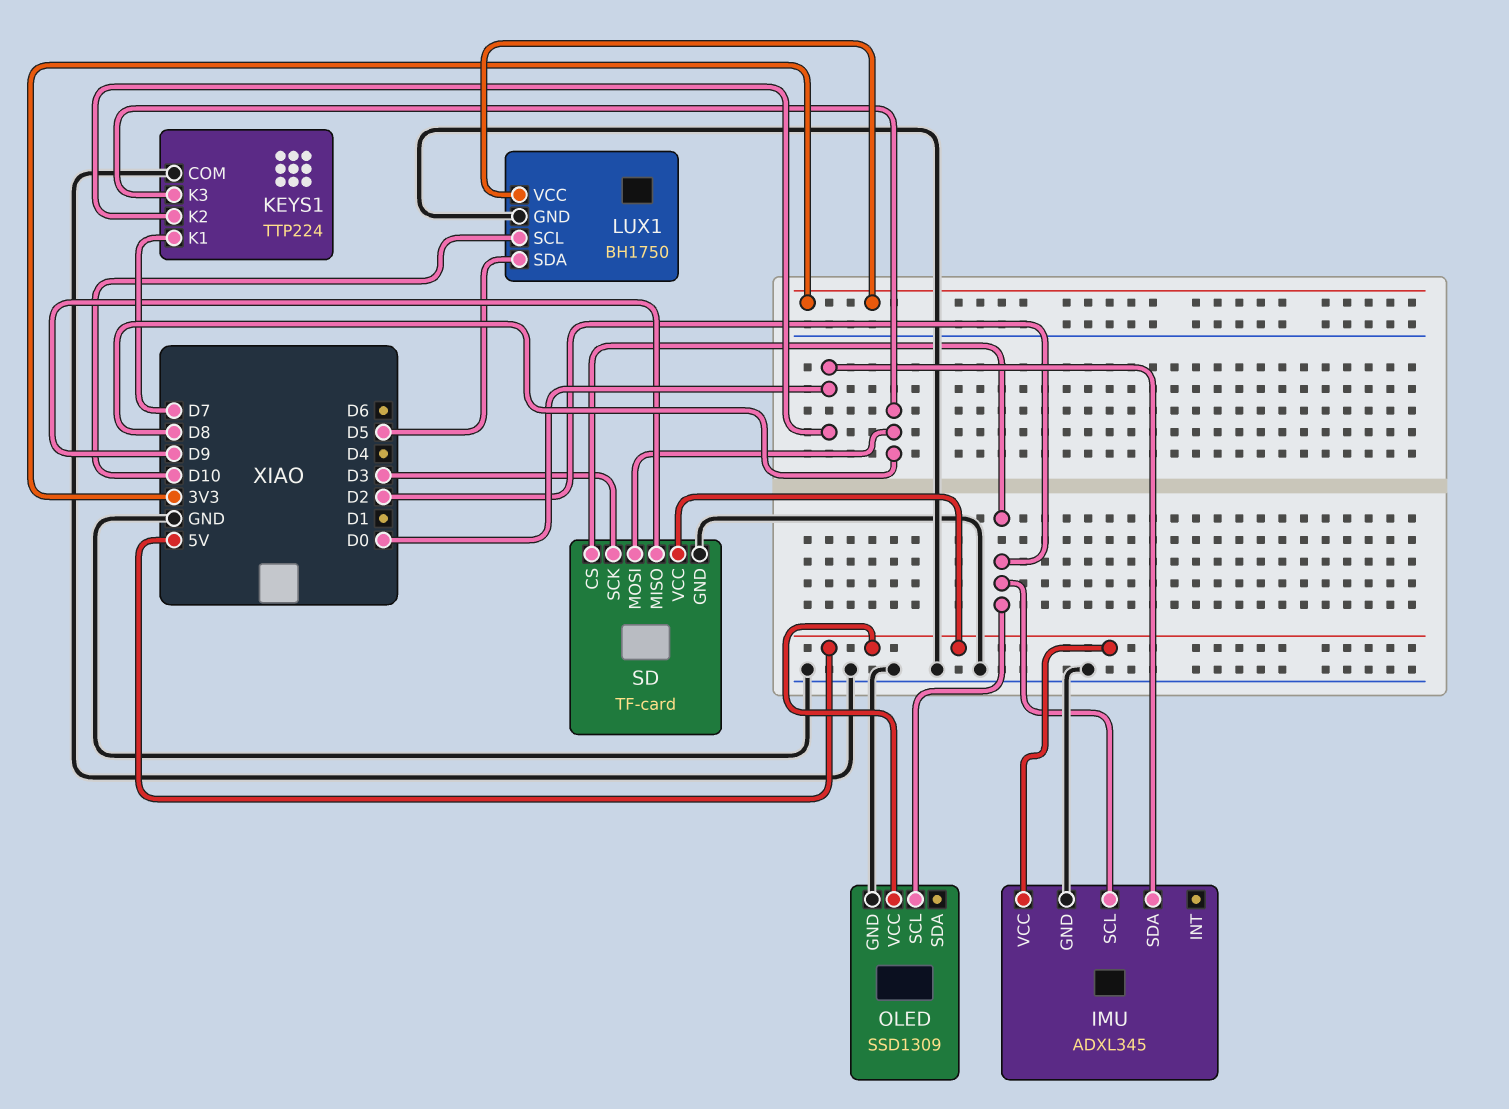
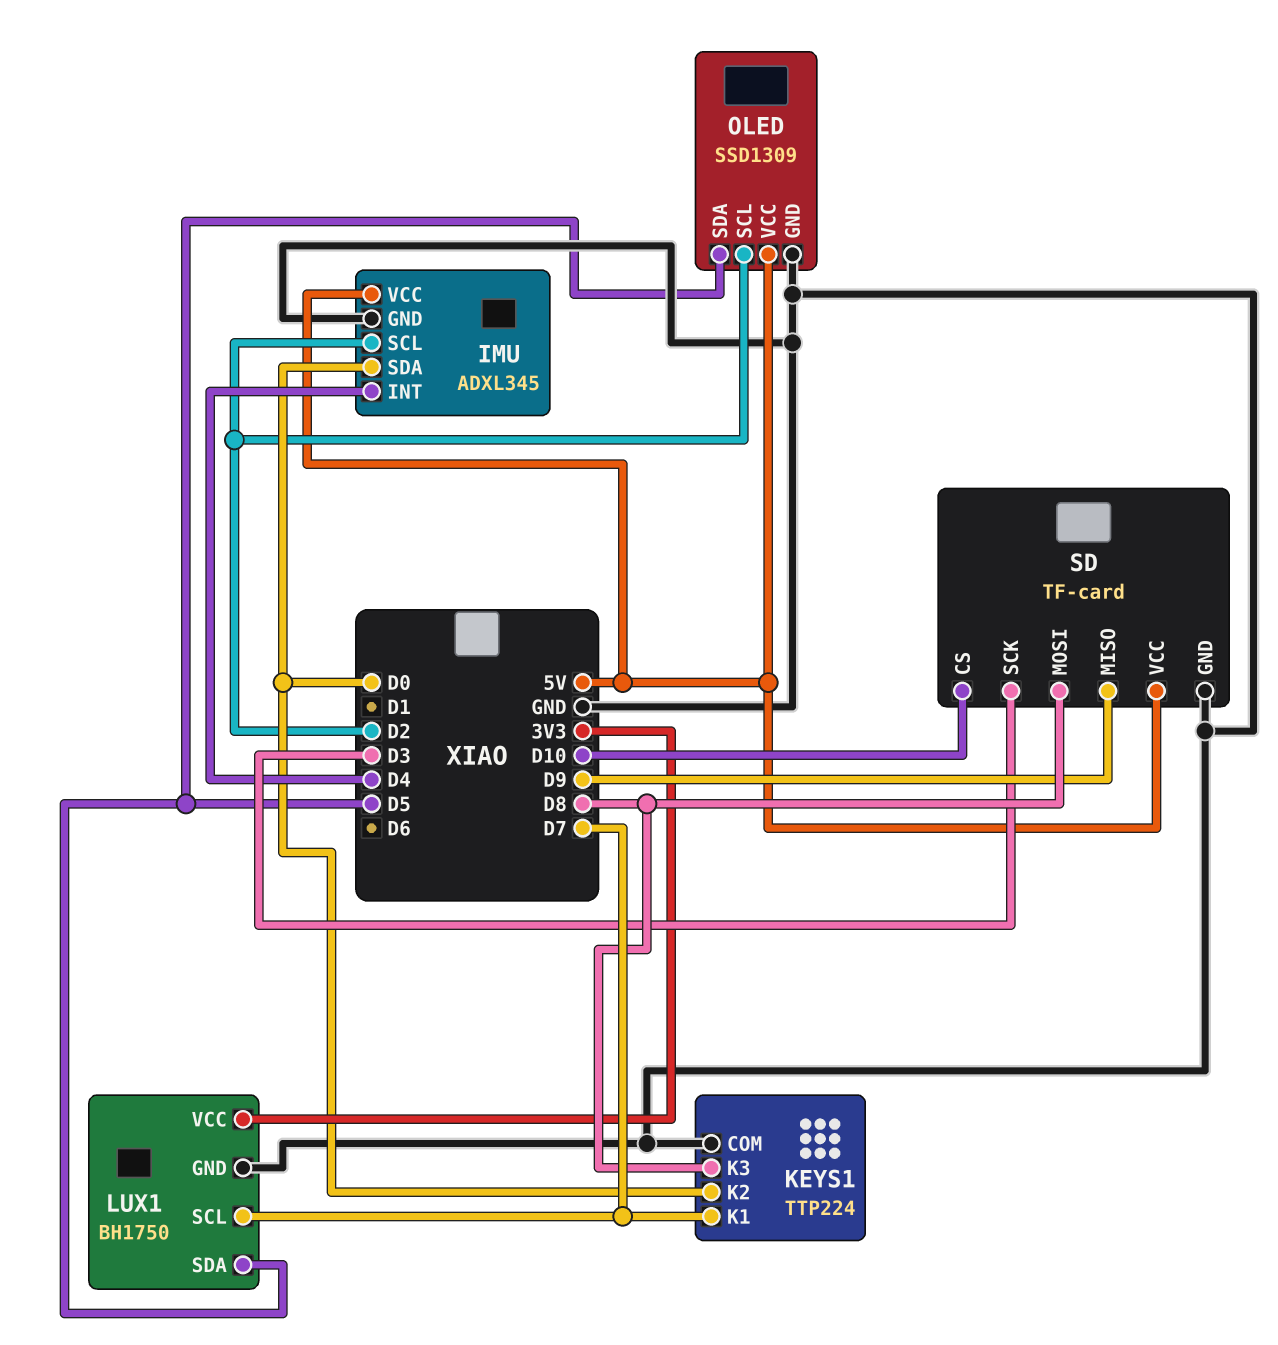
IMU pin INT: none -> D4
LUX1 pin SCL: D10 -> D7
OLED pin SDA: none -> D5
SD pin CS: D2 -> D10

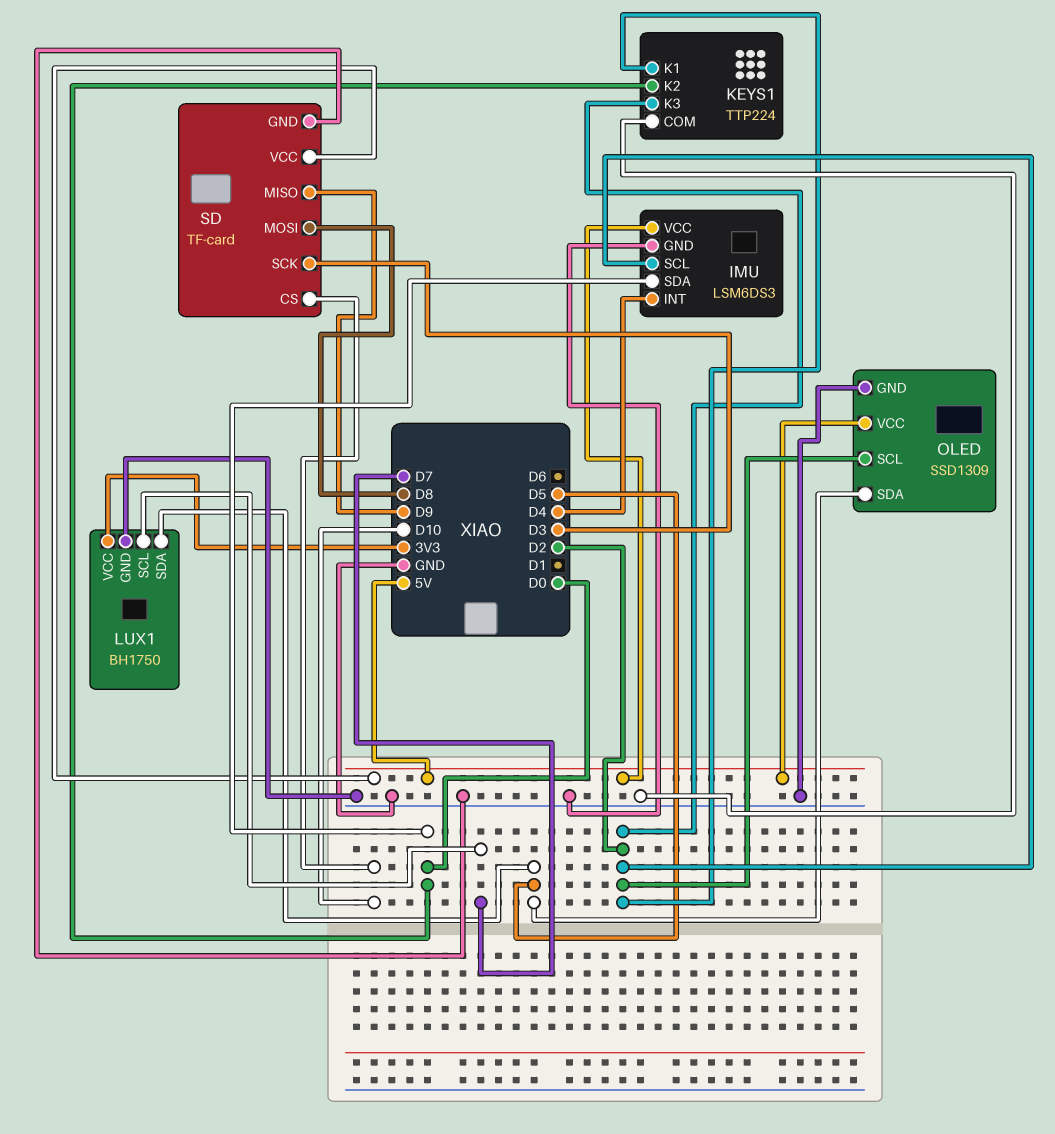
IMU: ADXL345 -> LSM6DS3
KEYS1 pin K1: D7 -> D2
KEYS1 pin K3: D8 -> D2

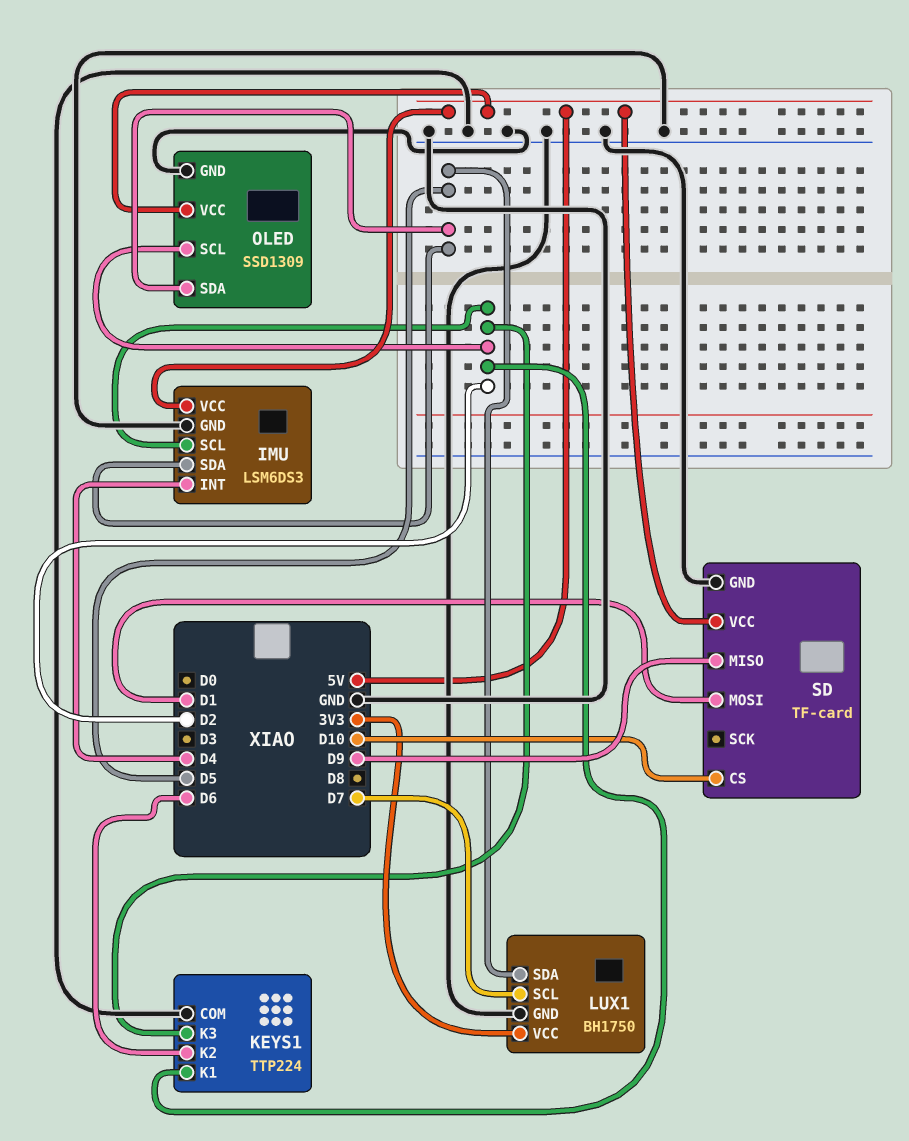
IMU pin SDA: D0 -> D5
KEYS1 pin K2: D0 -> D6
SD pin MOSI: D8 -> D1
SD pin SCK: D3 -> none

